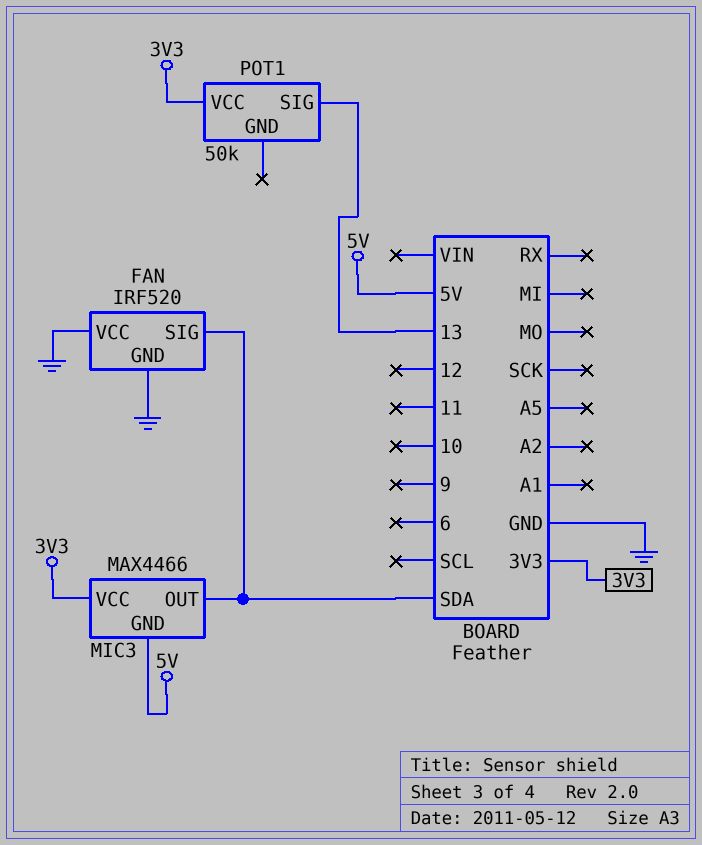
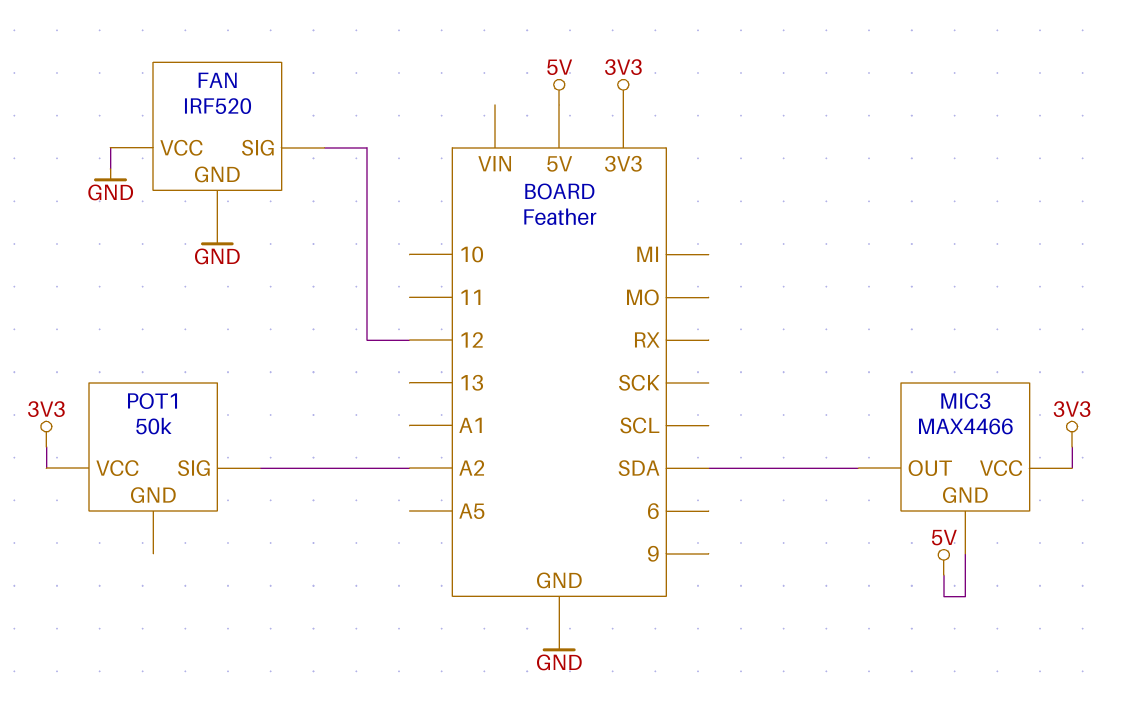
FAN pin SIG: SDA -> 12
POT1 pin SIG: 13 -> A2

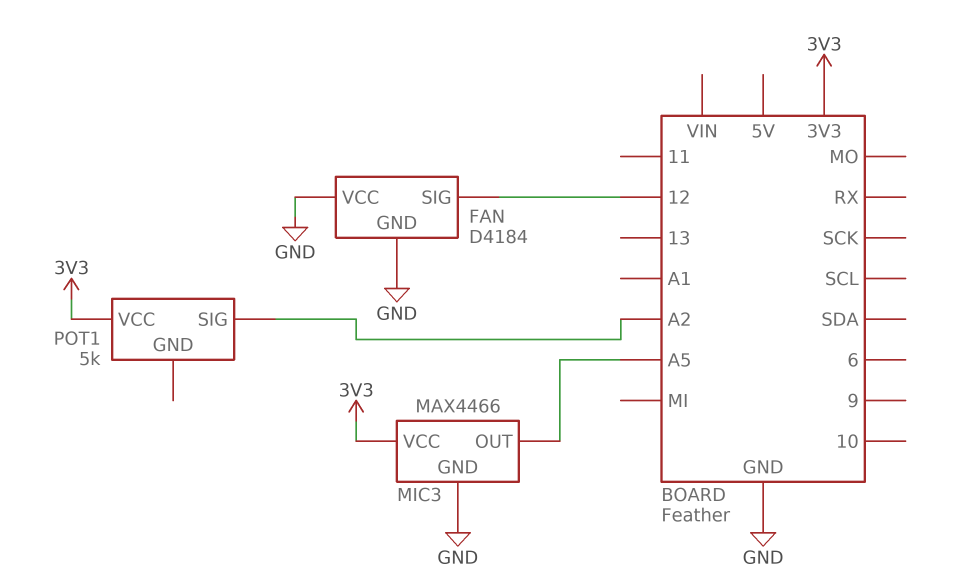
FAN: IRF520 -> D4184
MIC3 pin GND: 5V -> GND
MIC3 pin OUT: SDA -> A5
POT1: 50k -> 5k

